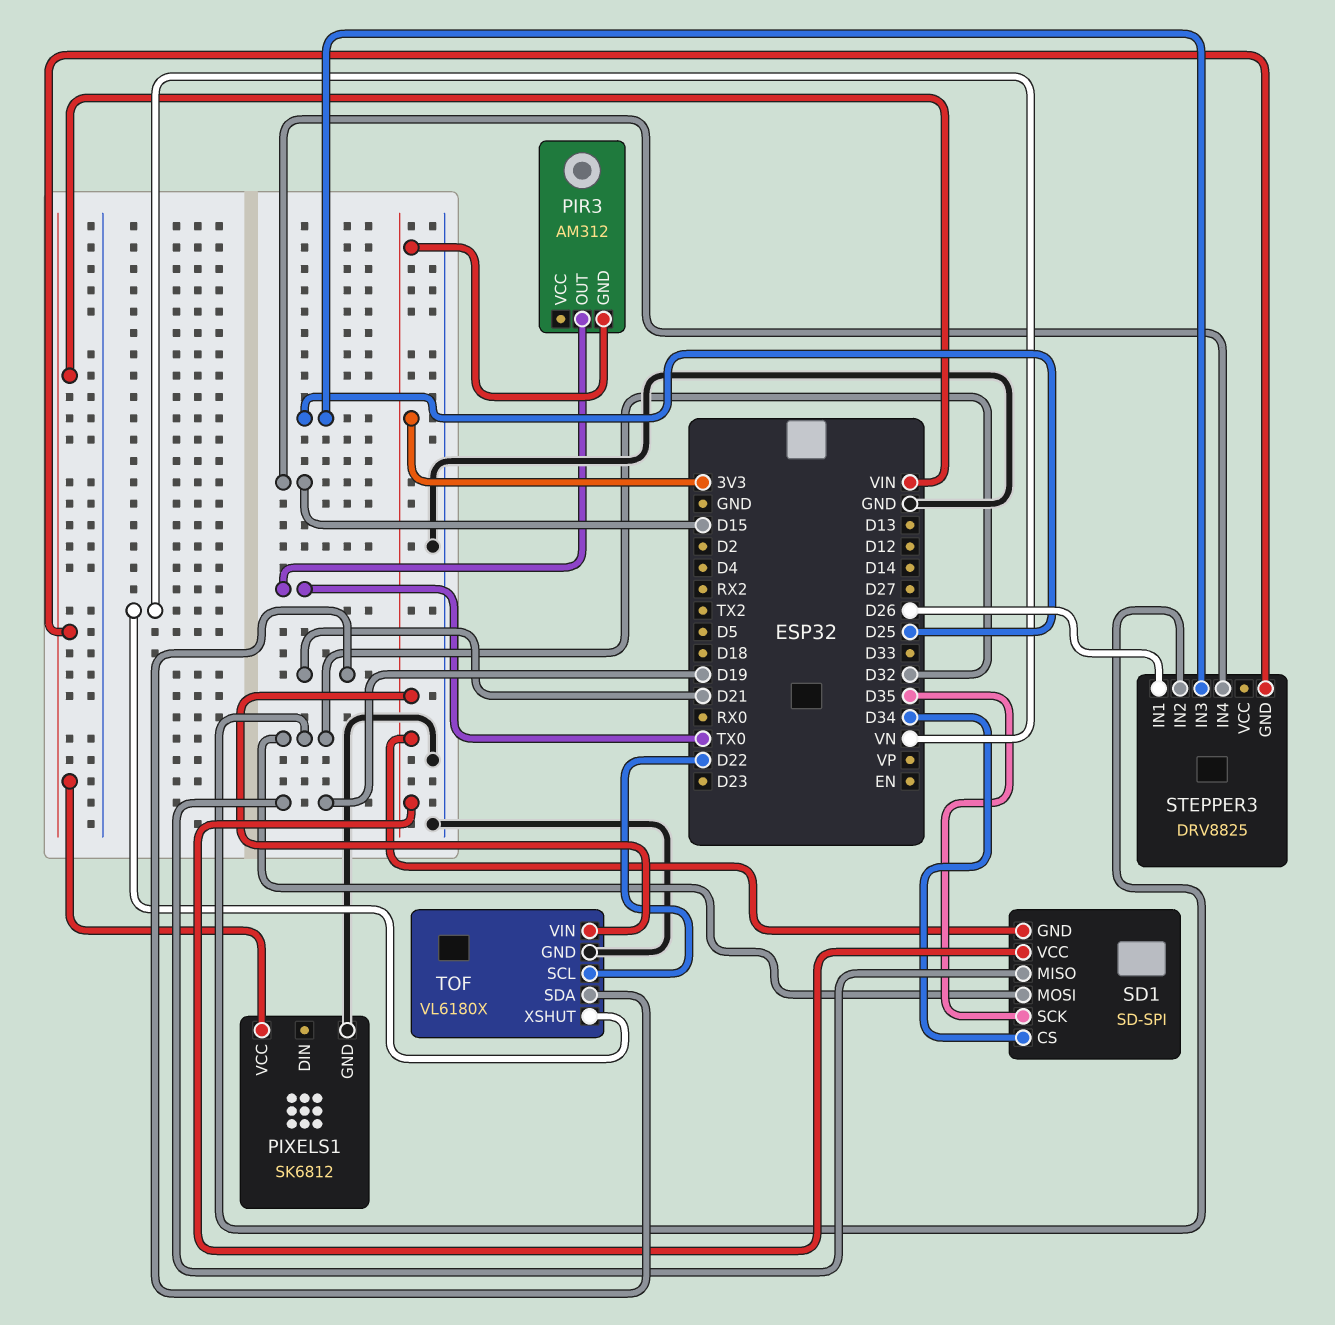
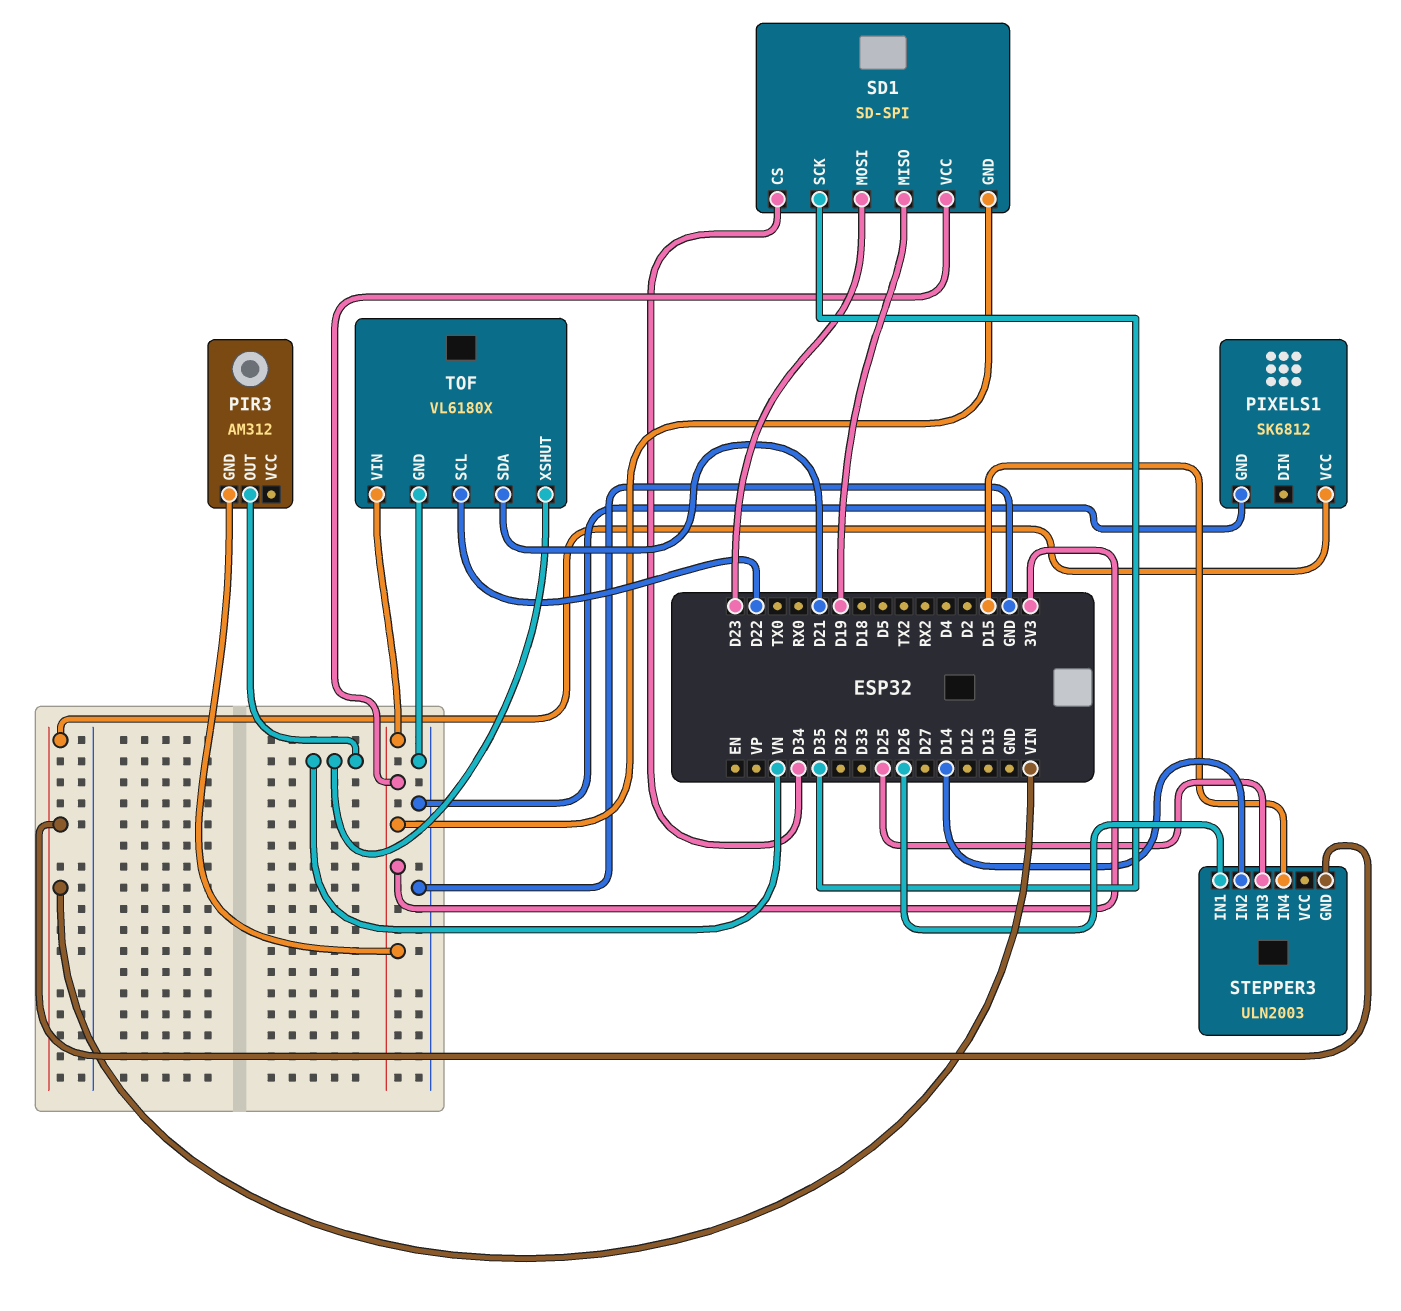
PIR3 pin OUT: TX0 -> VN
SD1 pin MOSI: D32 -> D23
STEPPER3: DRV8825 -> ULN2003
STEPPER3 pin IN2: D32 -> D14

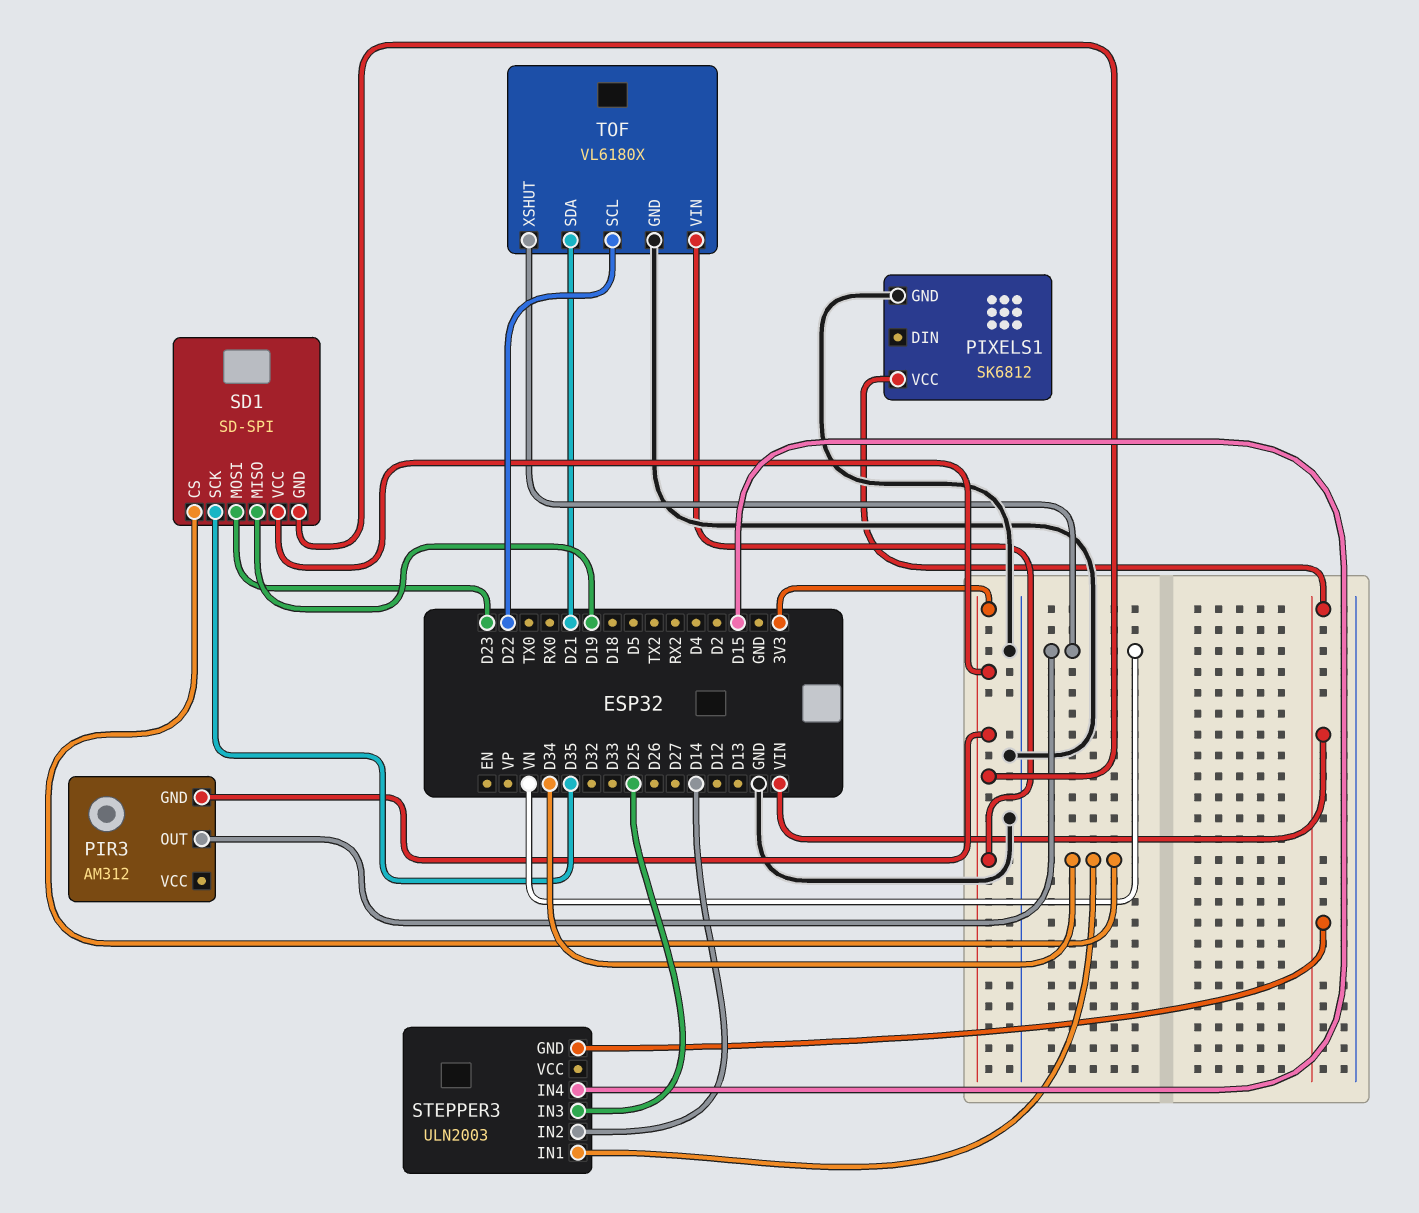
STEPPER3 pin IN1: D26 -> D34

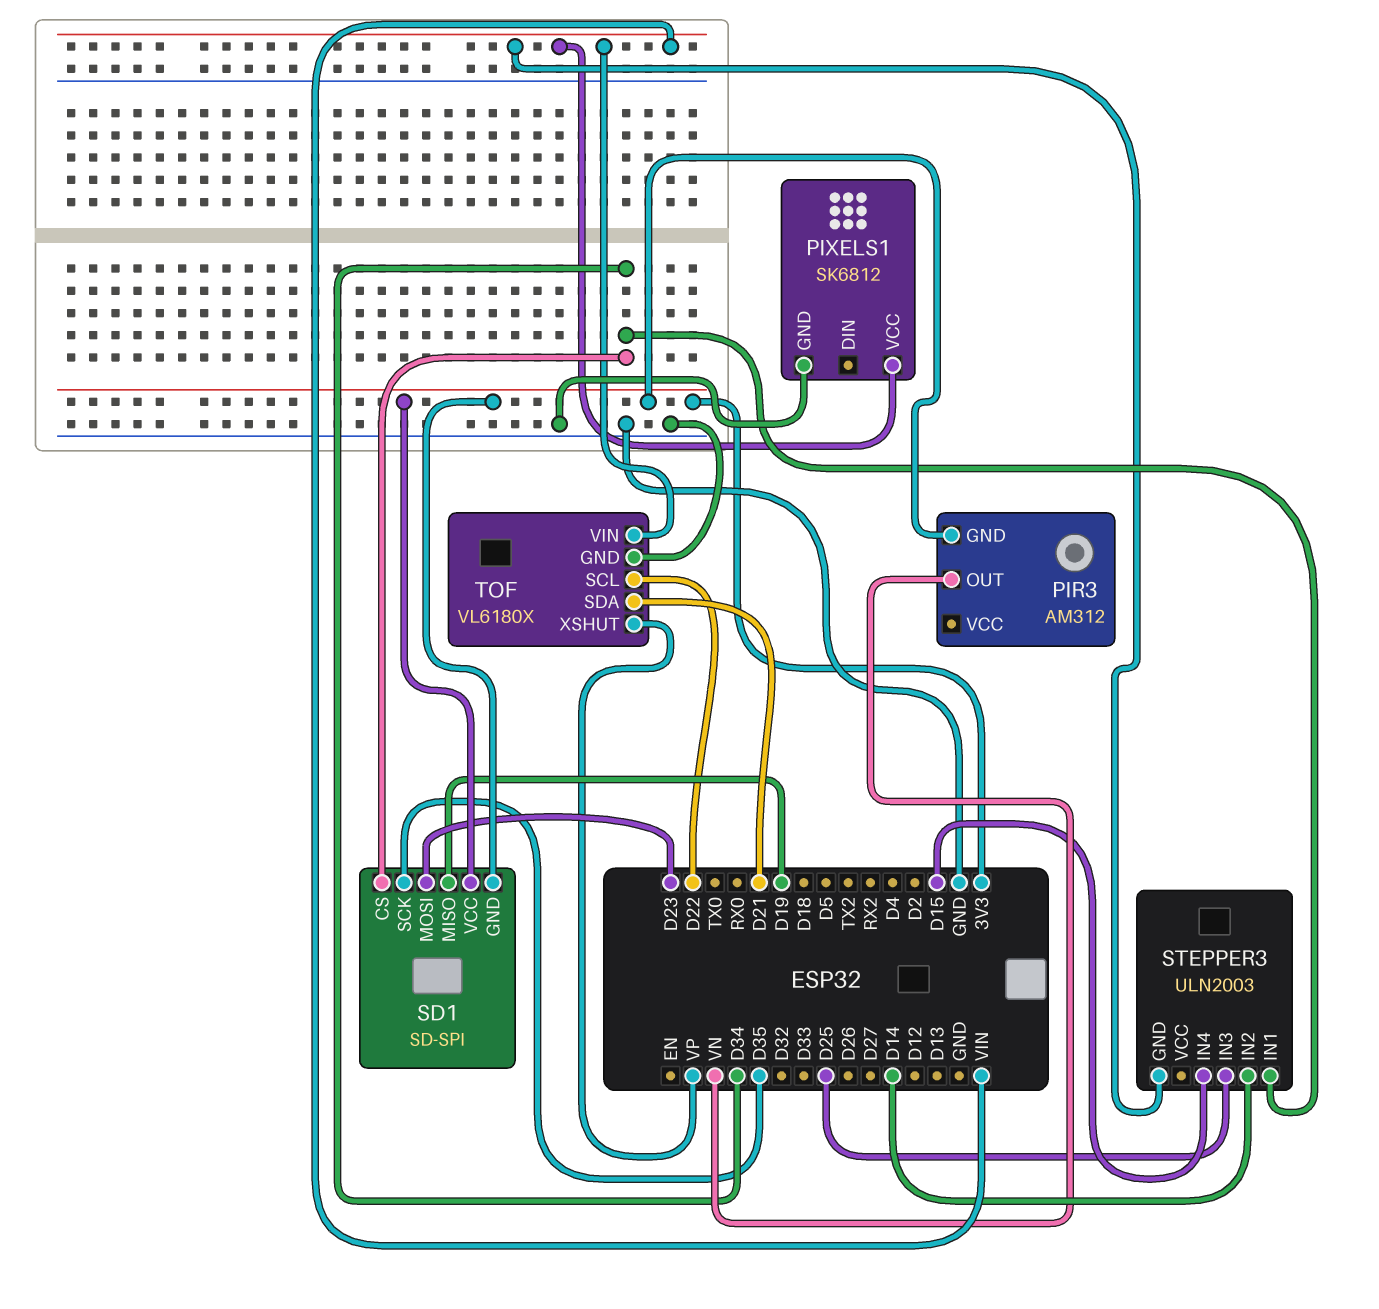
TOF pin VIN: 3V3 -> VIN
TOF pin XSHUT: VN -> VP

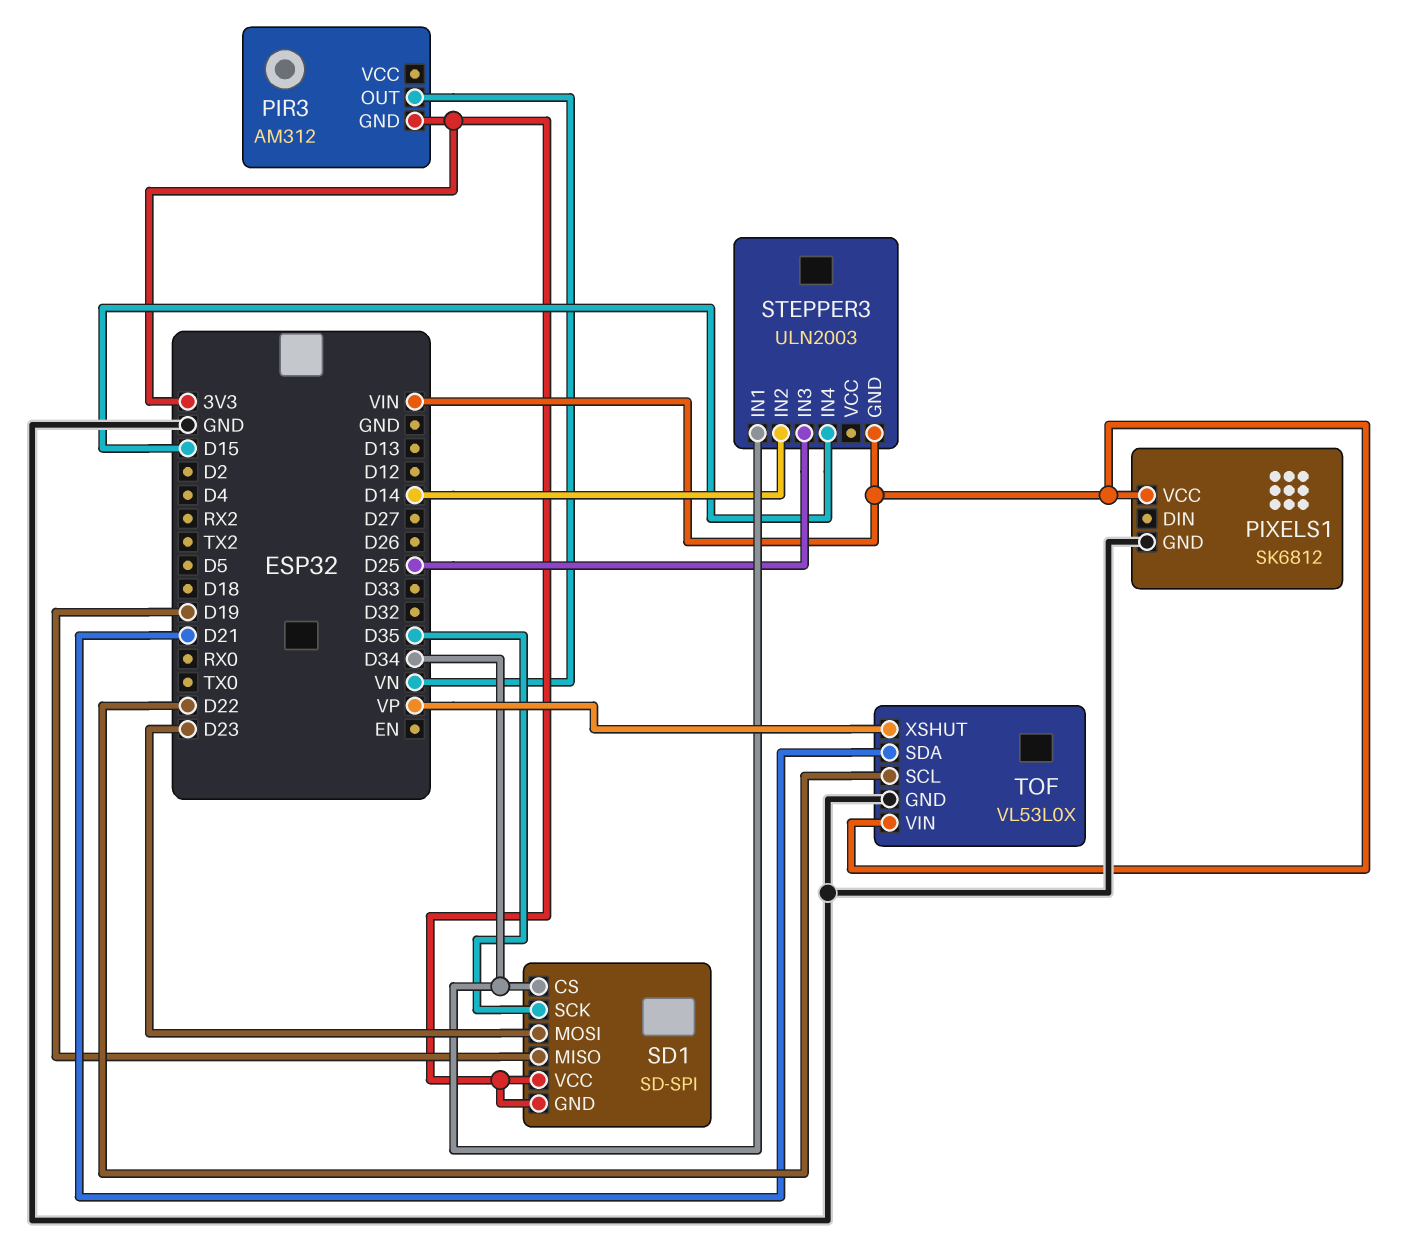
TOF: VL6180X -> VL53L0X

